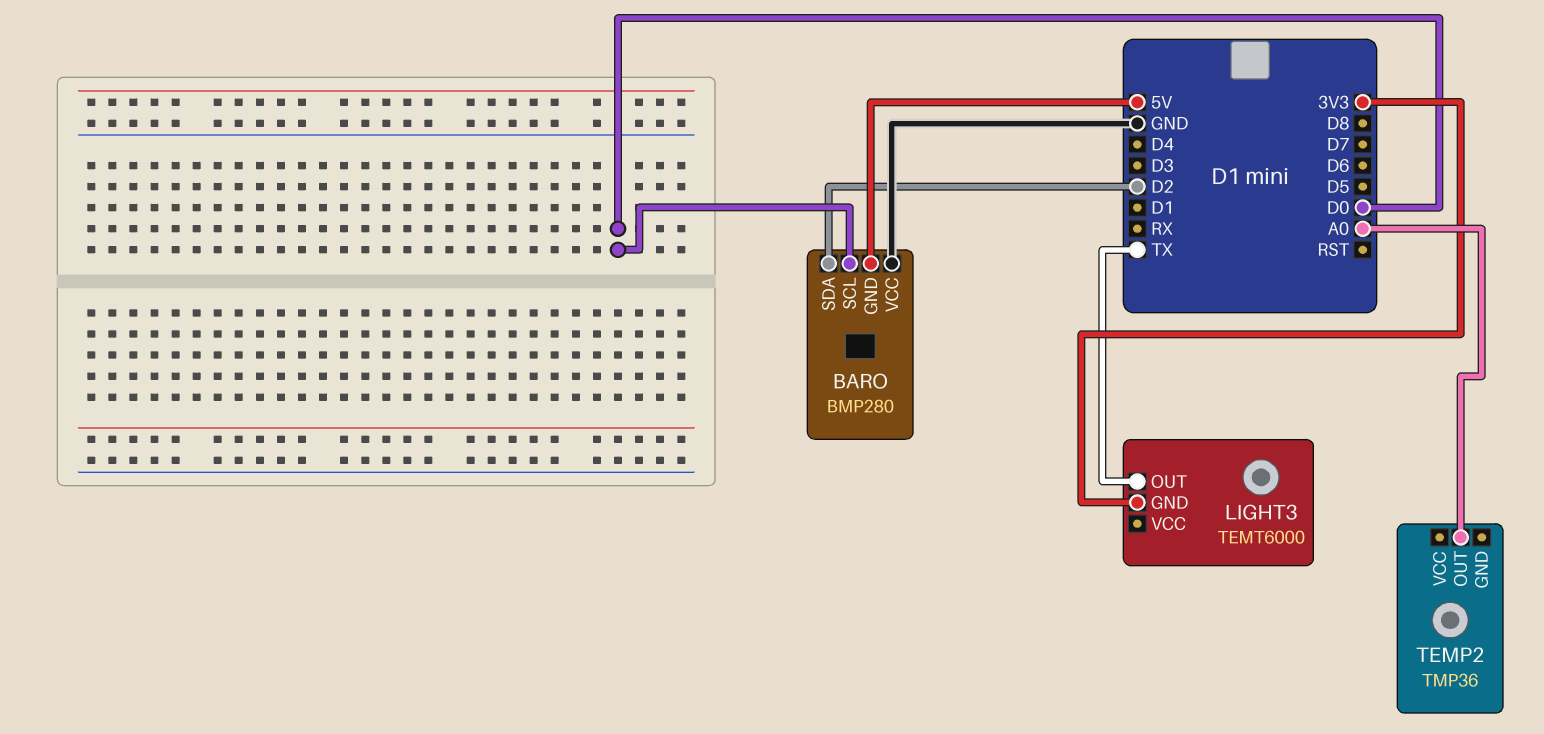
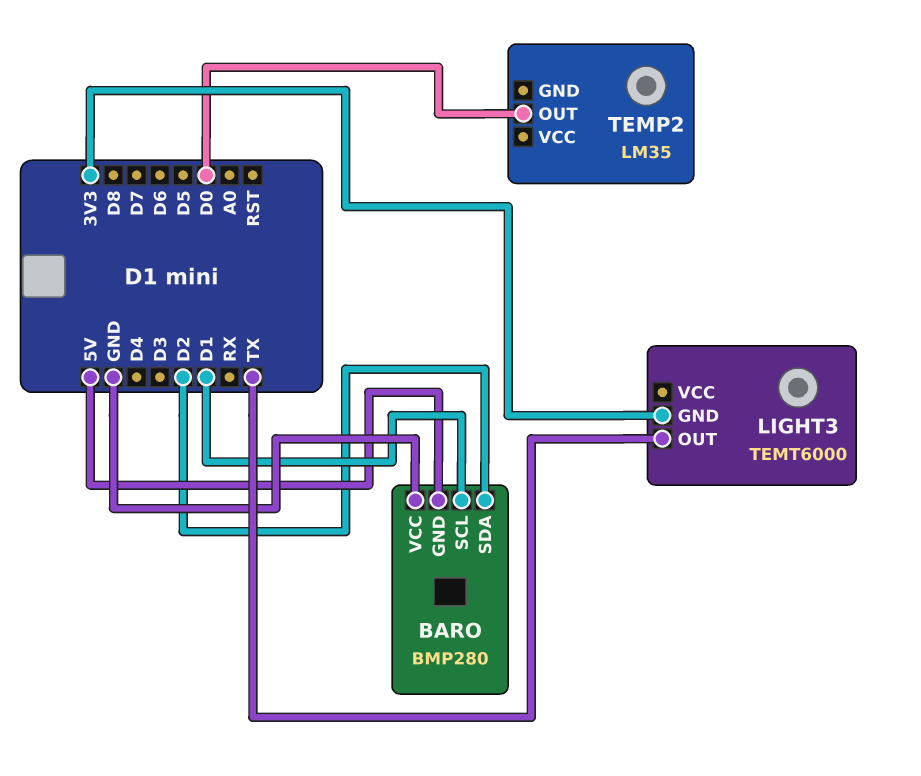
BARO pin SCL: D0 -> D1
TEMP2: TMP36 -> LM35
TEMP2 pin OUT: A0 -> D0

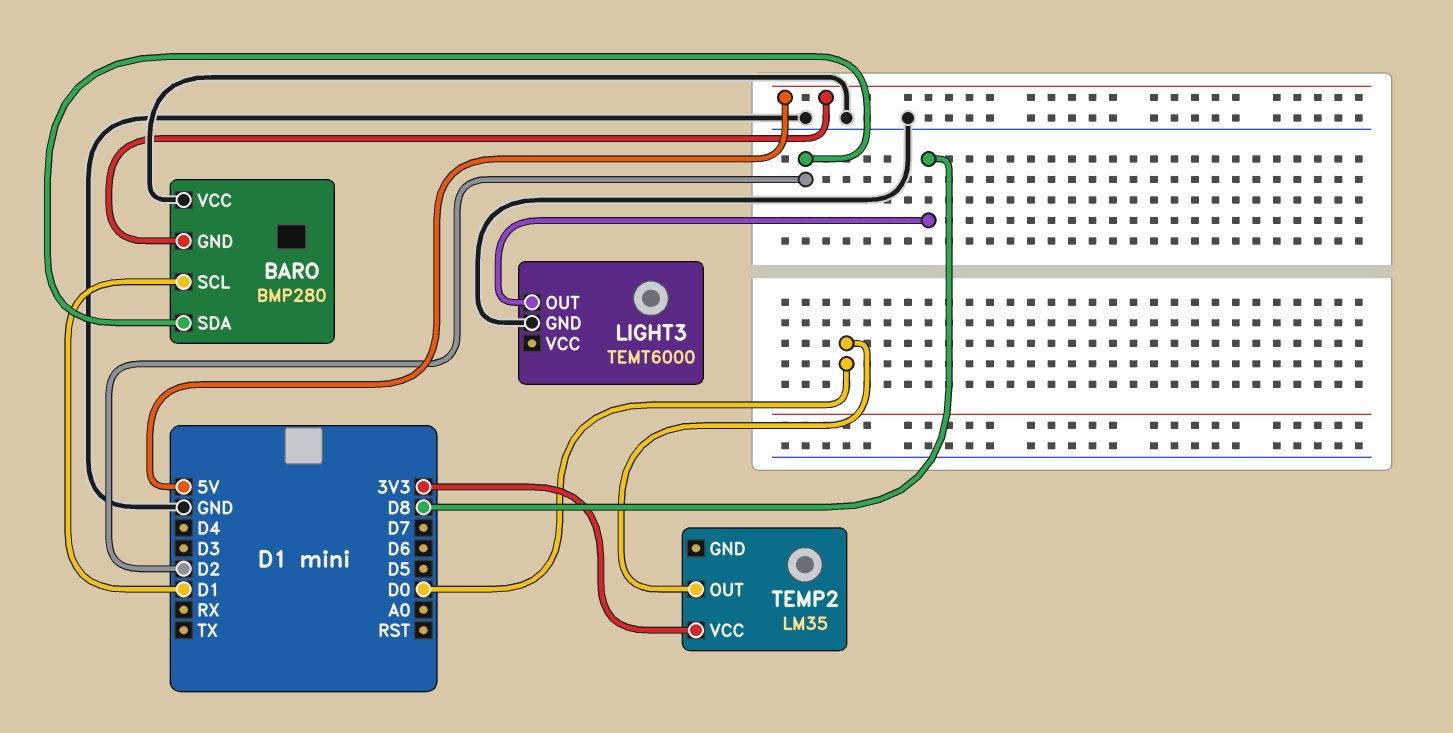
LIGHT3 pin GND: 3V3 -> GND
LIGHT3 pin OUT: TX -> D8
TEMP2 pin VCC: none -> 3V3

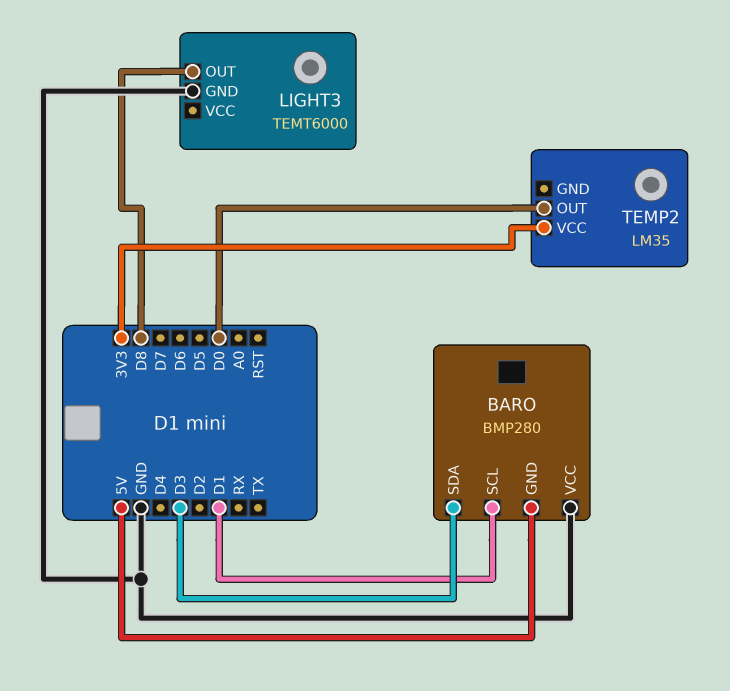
BARO pin SDA: D2 -> D3

